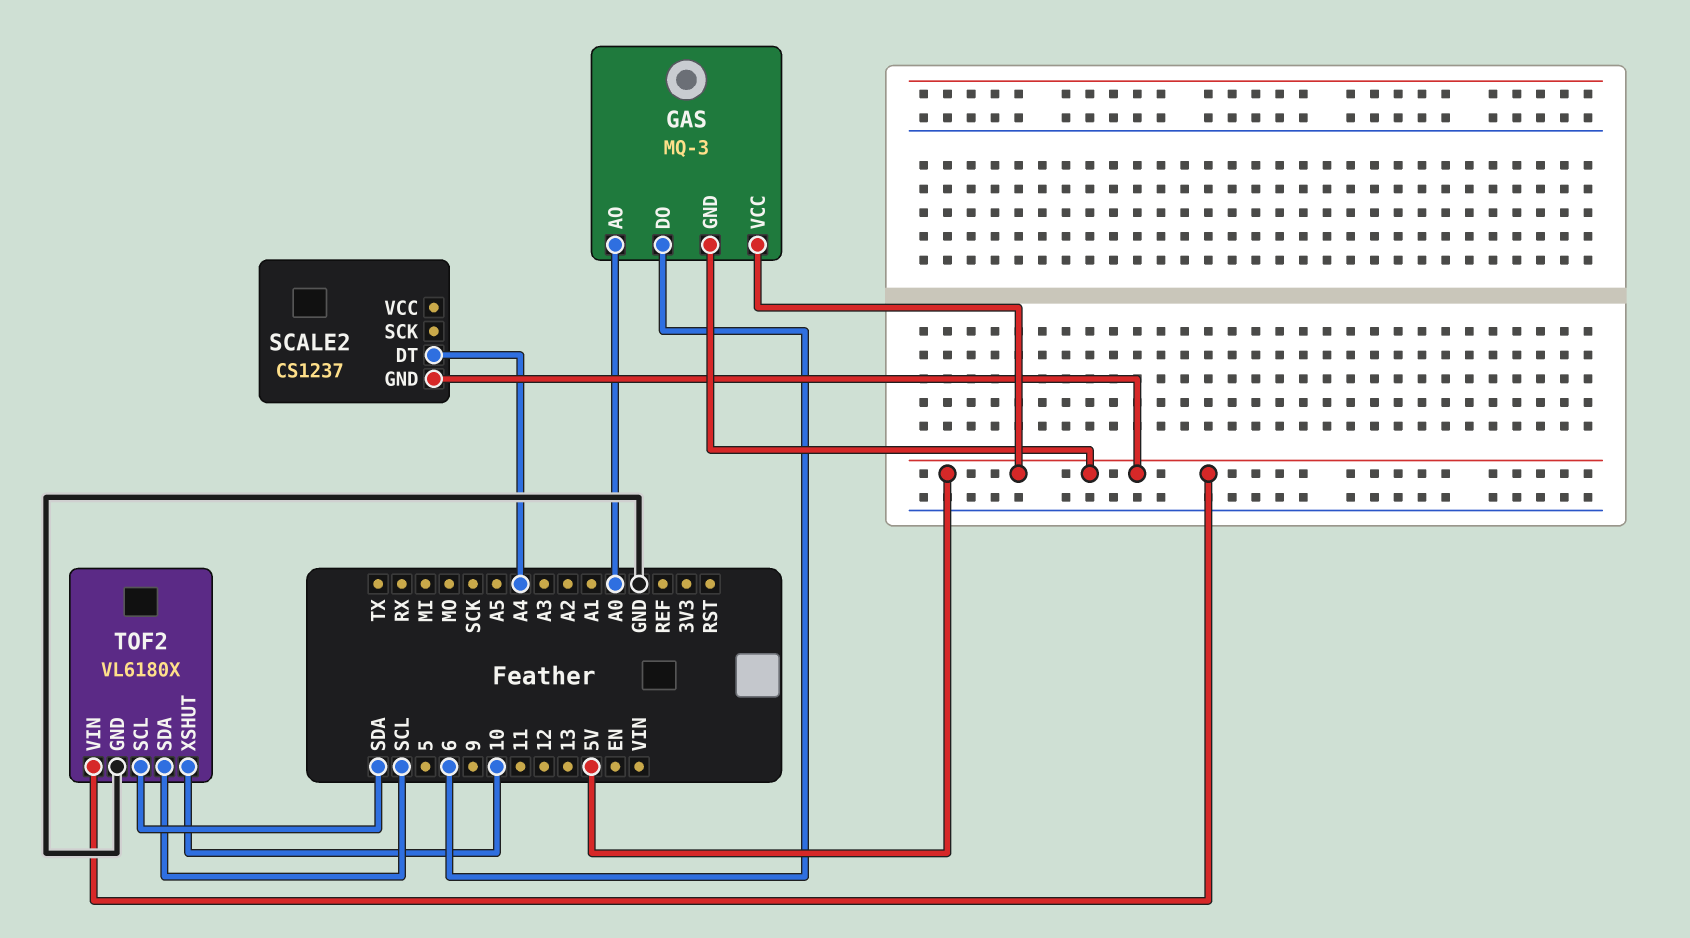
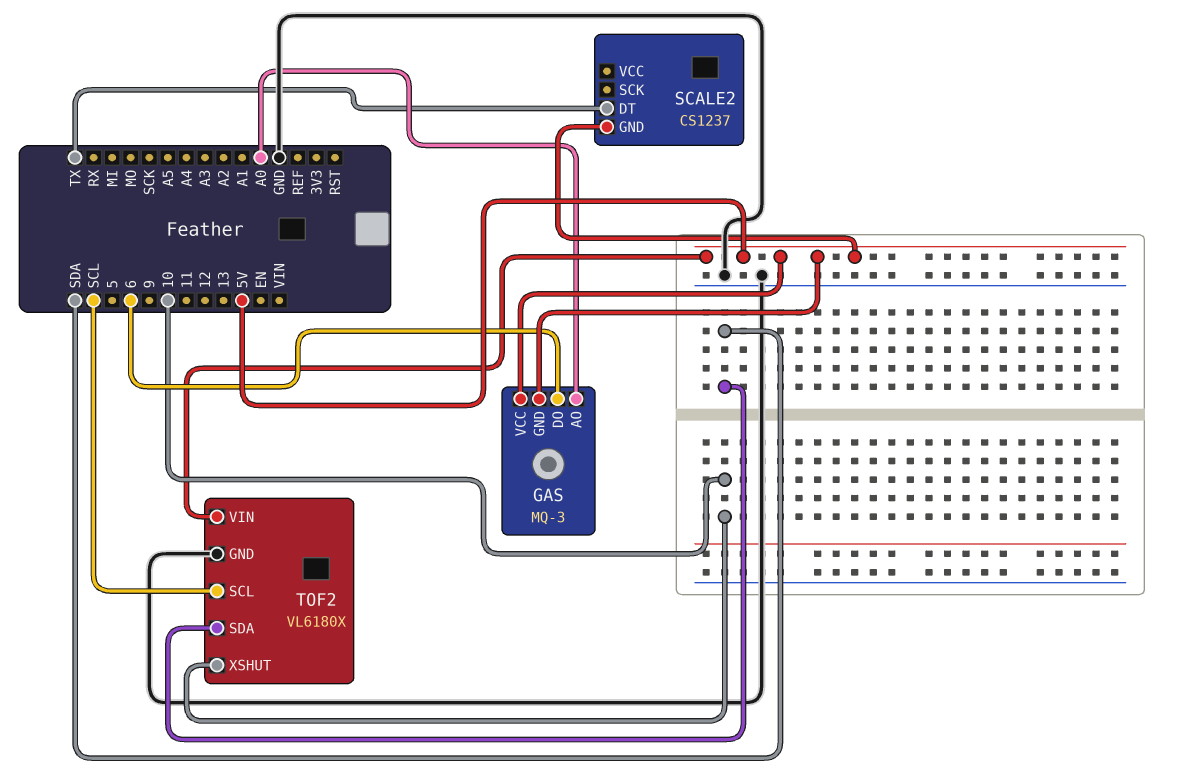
SCALE2 pin DT: A4 -> TX
TOF2 pin SCL: SDA -> SCL
TOF2 pin SDA: SCL -> SDA

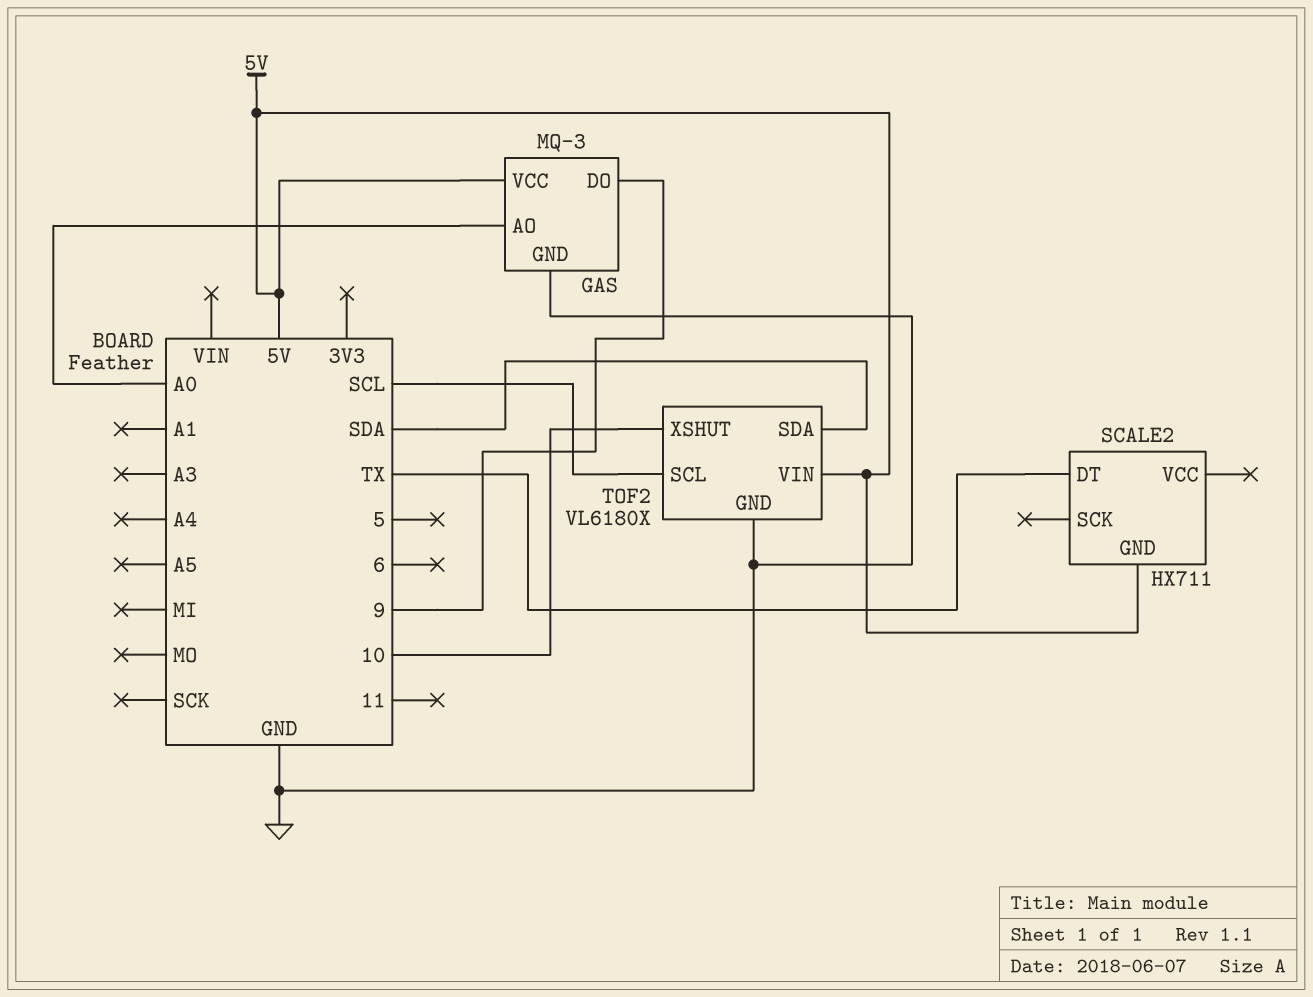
GAS pin DO: 6 -> 9
GAS pin GND: 5V -> GND
SCALE2: CS1237 -> HX711

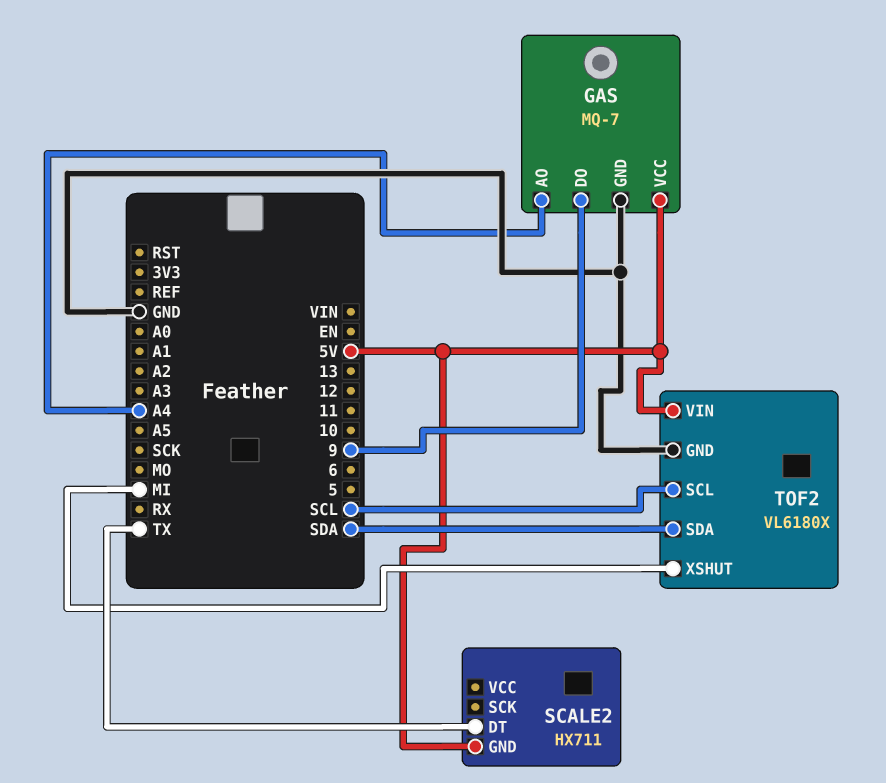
GAS: MQ-3 -> MQ-7
GAS pin AO: A0 -> A4
TOF2 pin XSHUT: 10 -> MI

